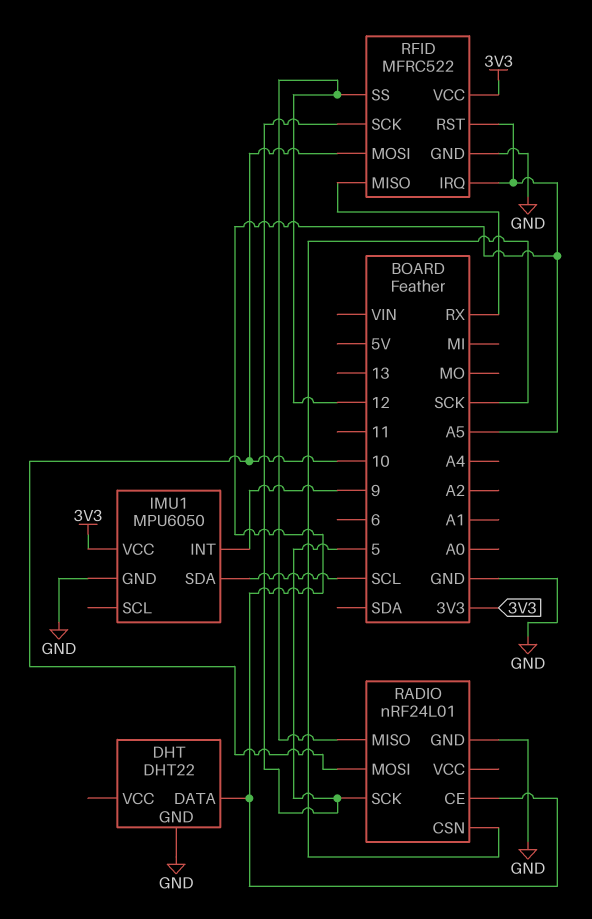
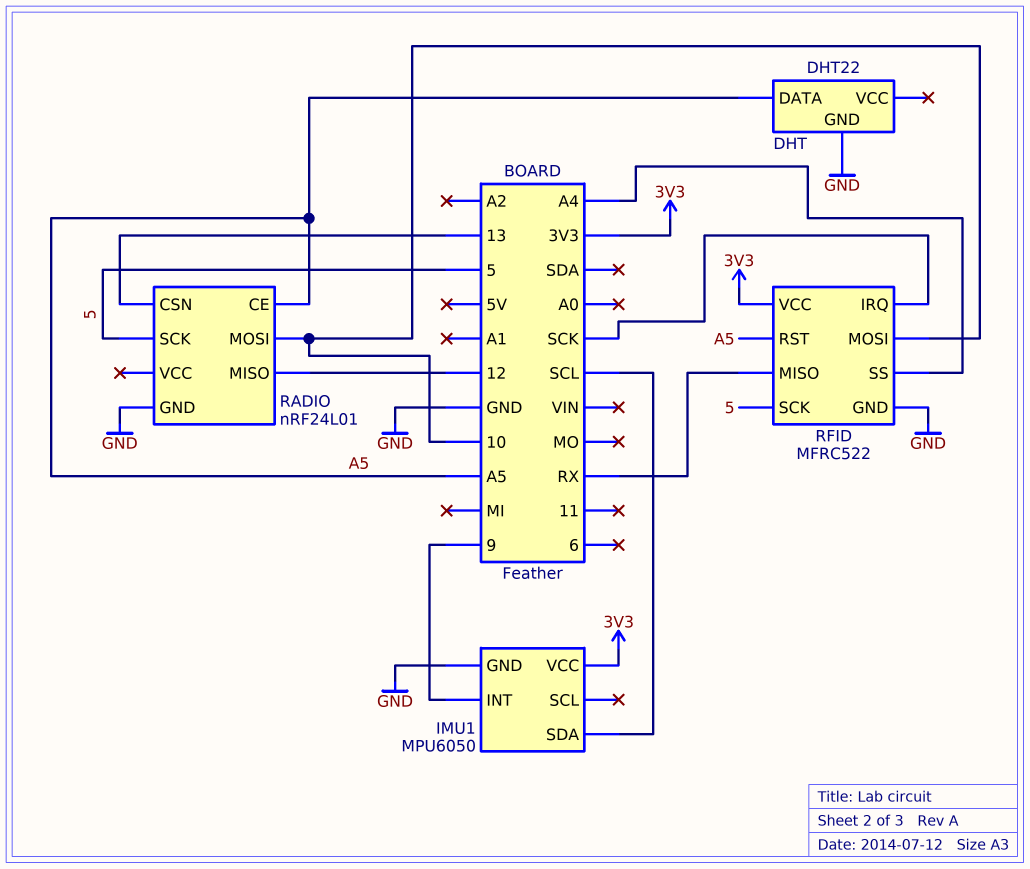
RADIO pin CSN: SCK -> 13
RFID pin IRQ: A5 -> SCK
RFID pin SS: 12 -> A4

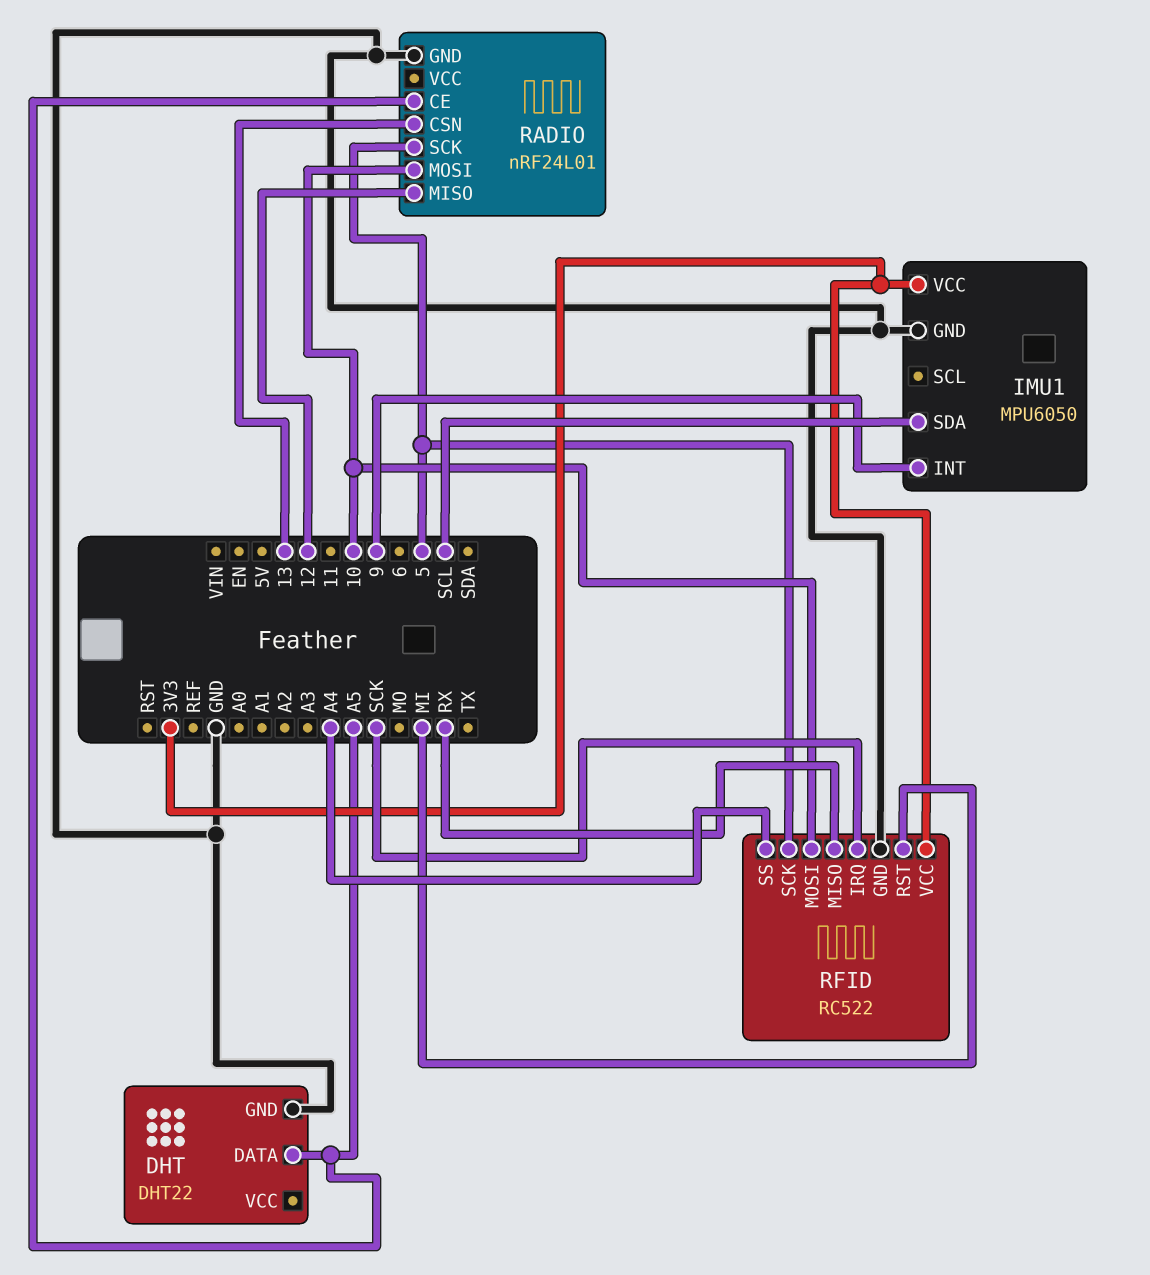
RFID: MFRC522 -> RC522
RFID pin RST: A5 -> MI

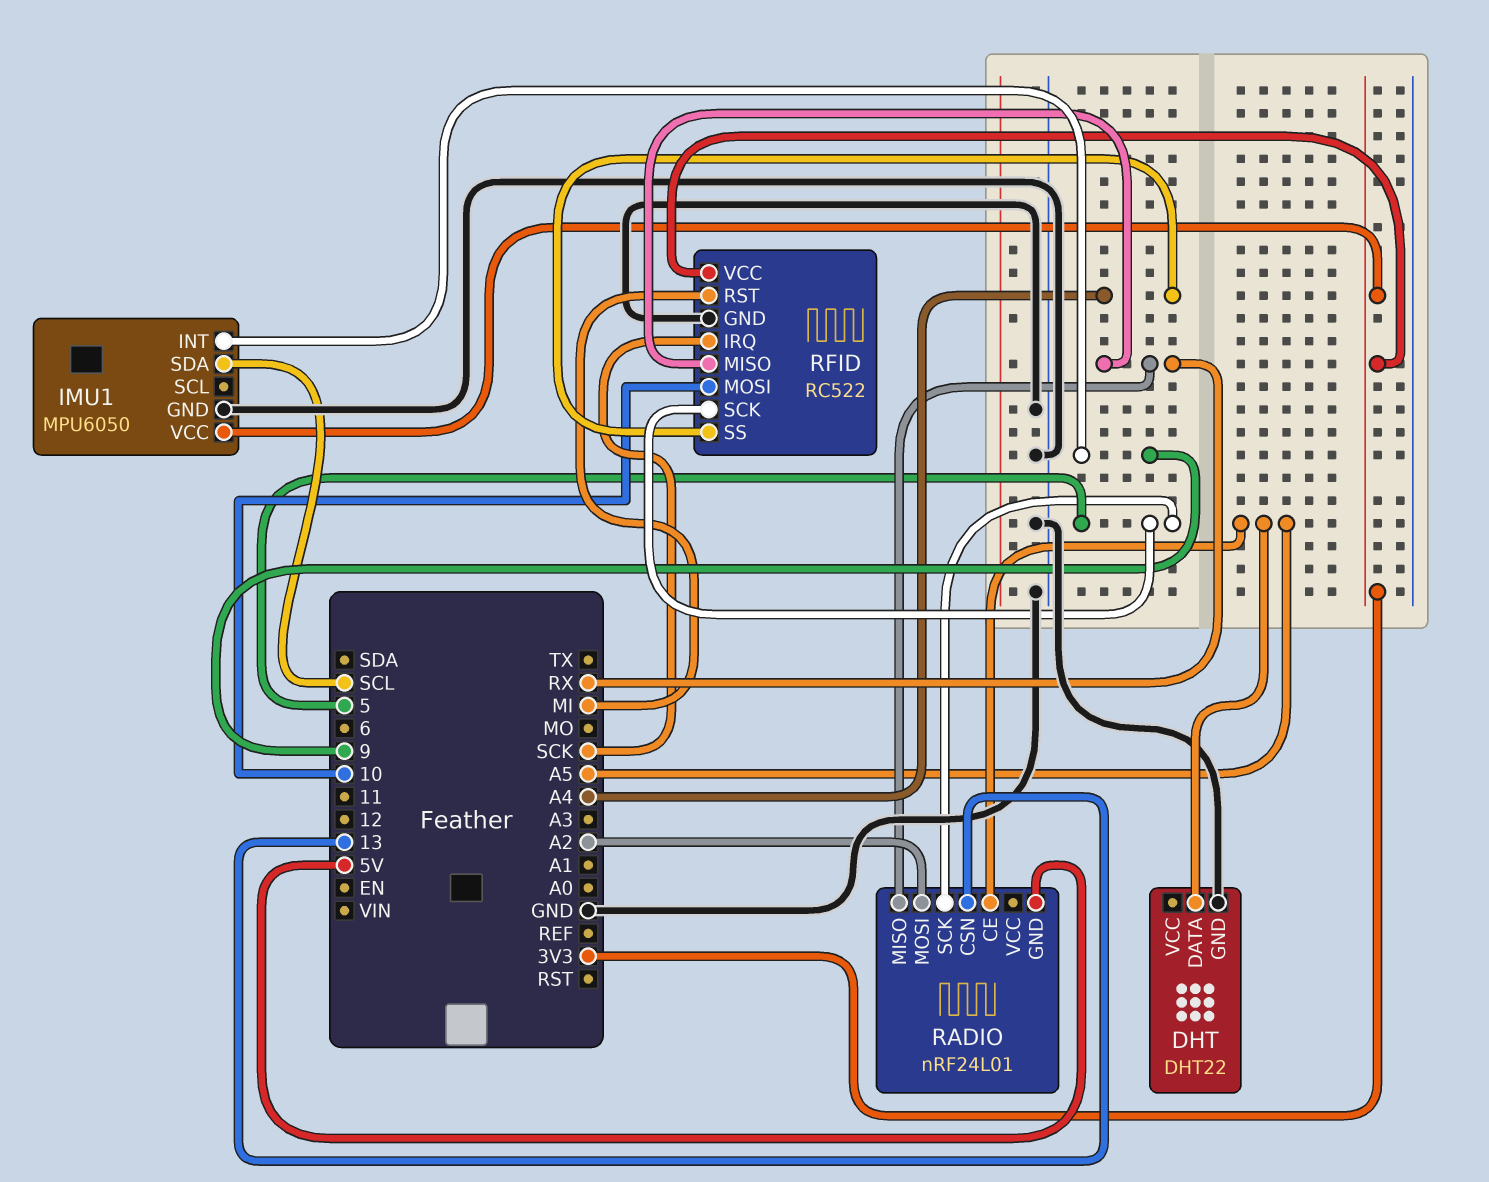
RADIO pin GND: GND -> 5V
RADIO pin MISO: 12 -> RX
RADIO pin MOSI: 10 -> A2

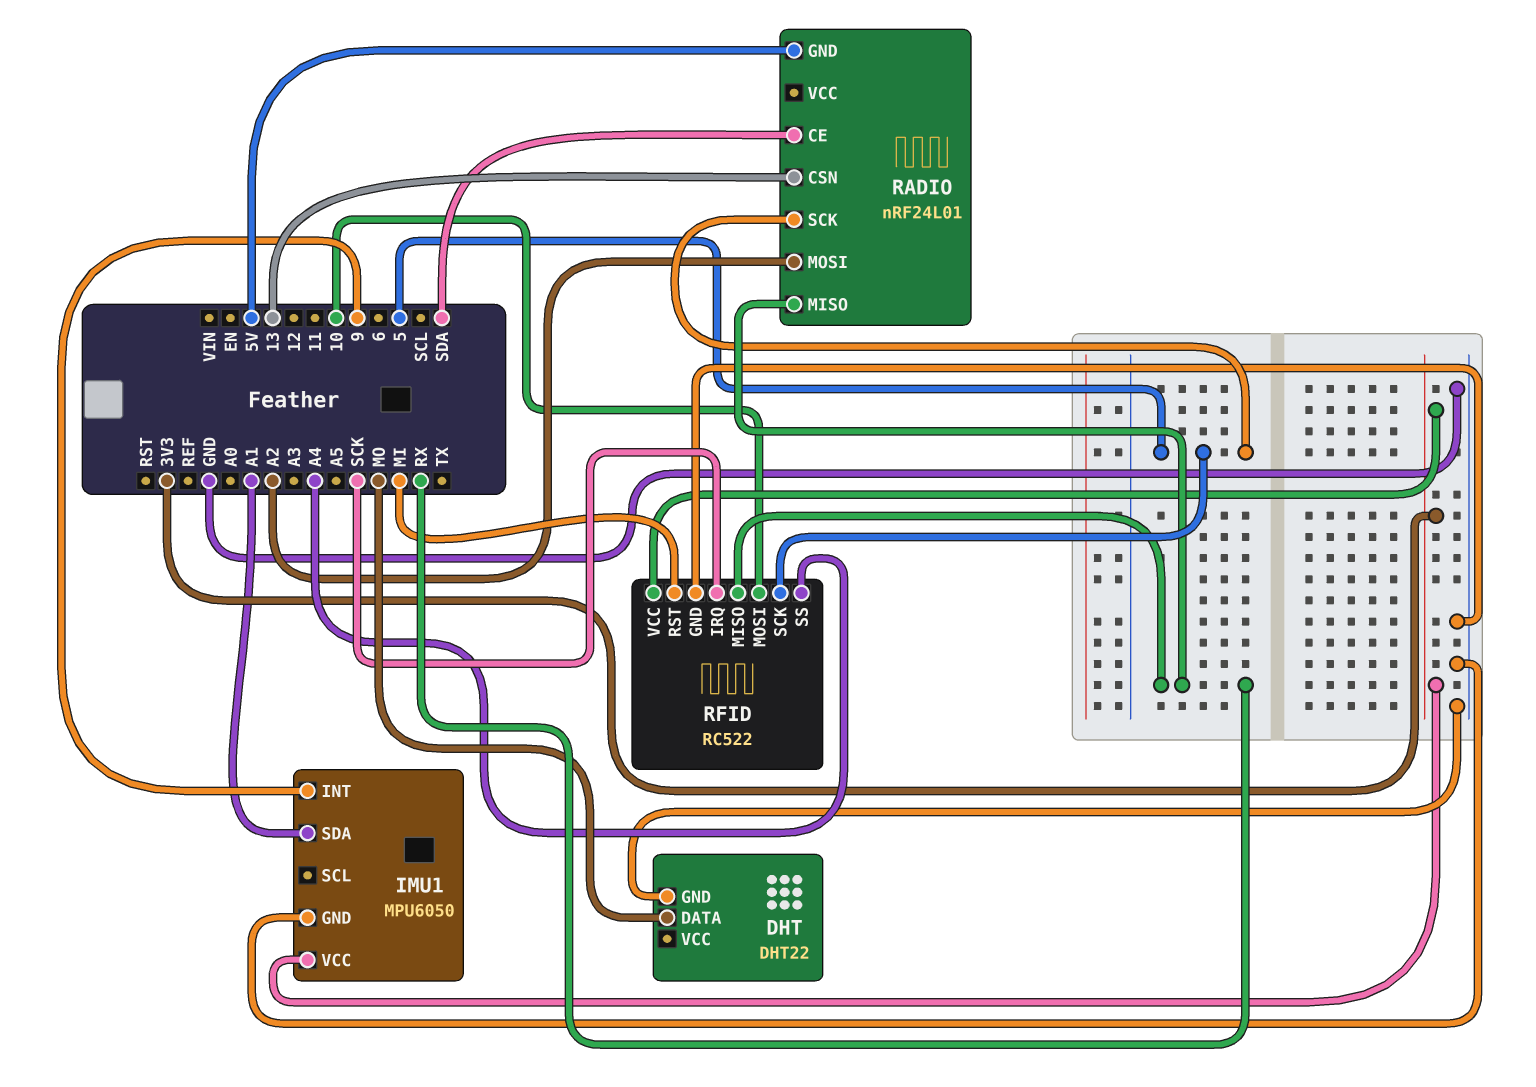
DHT pin DATA: A5 -> MO
IMU1 pin SDA: SCL -> A1
RADIO pin CE: A5 -> SDA

